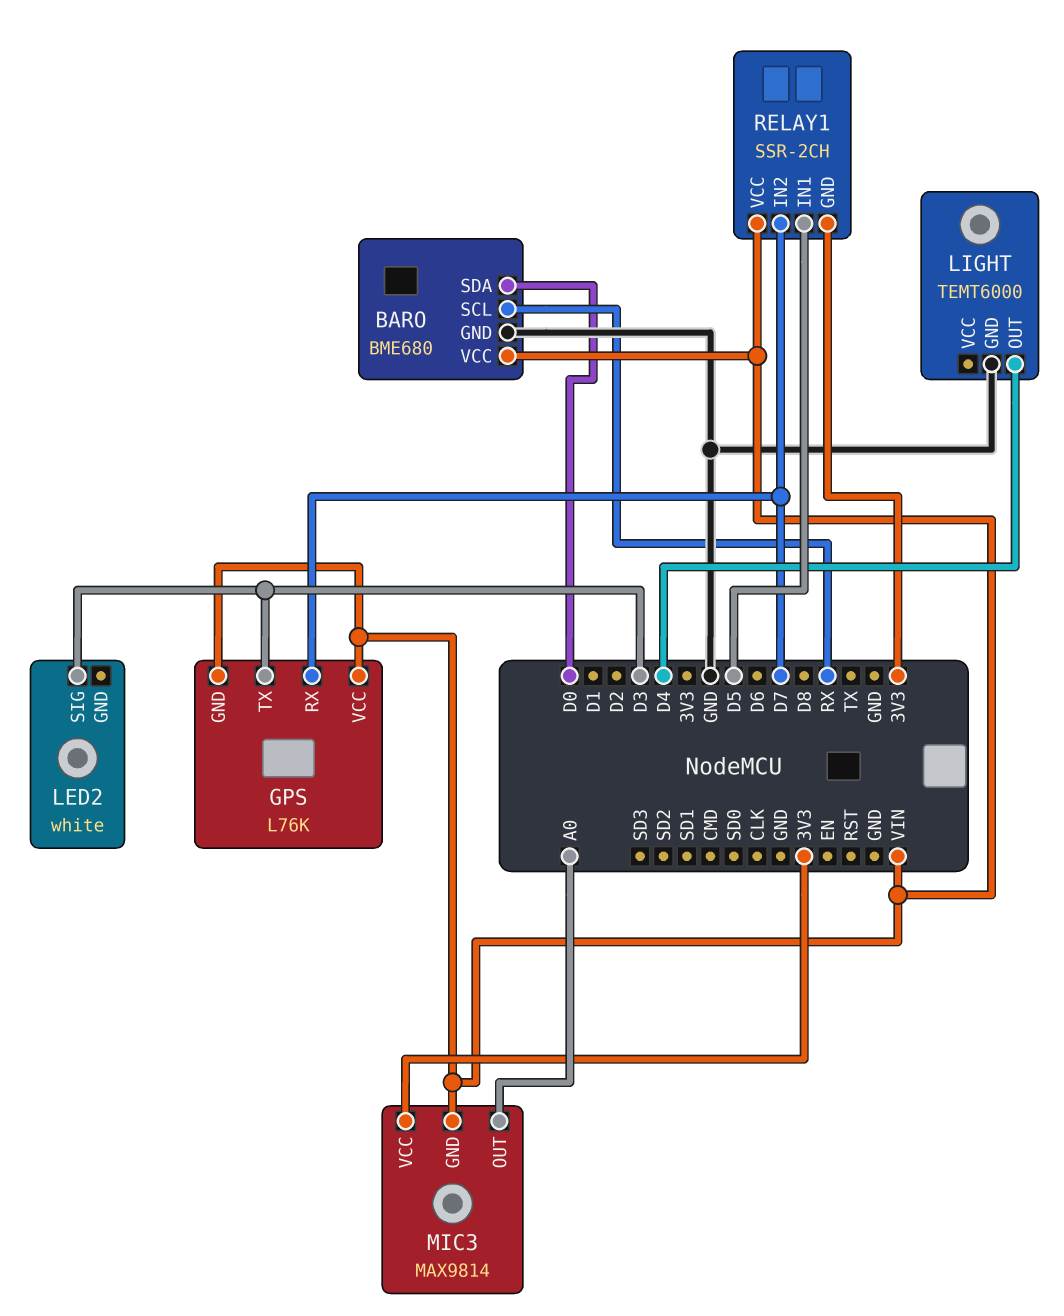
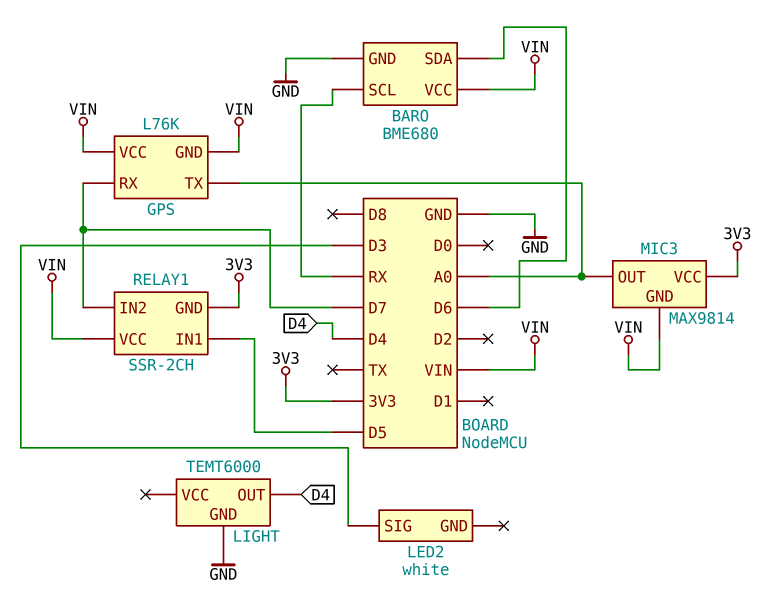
BARO pin SDA: D0 -> D6
GPS pin TX: D3 -> A0

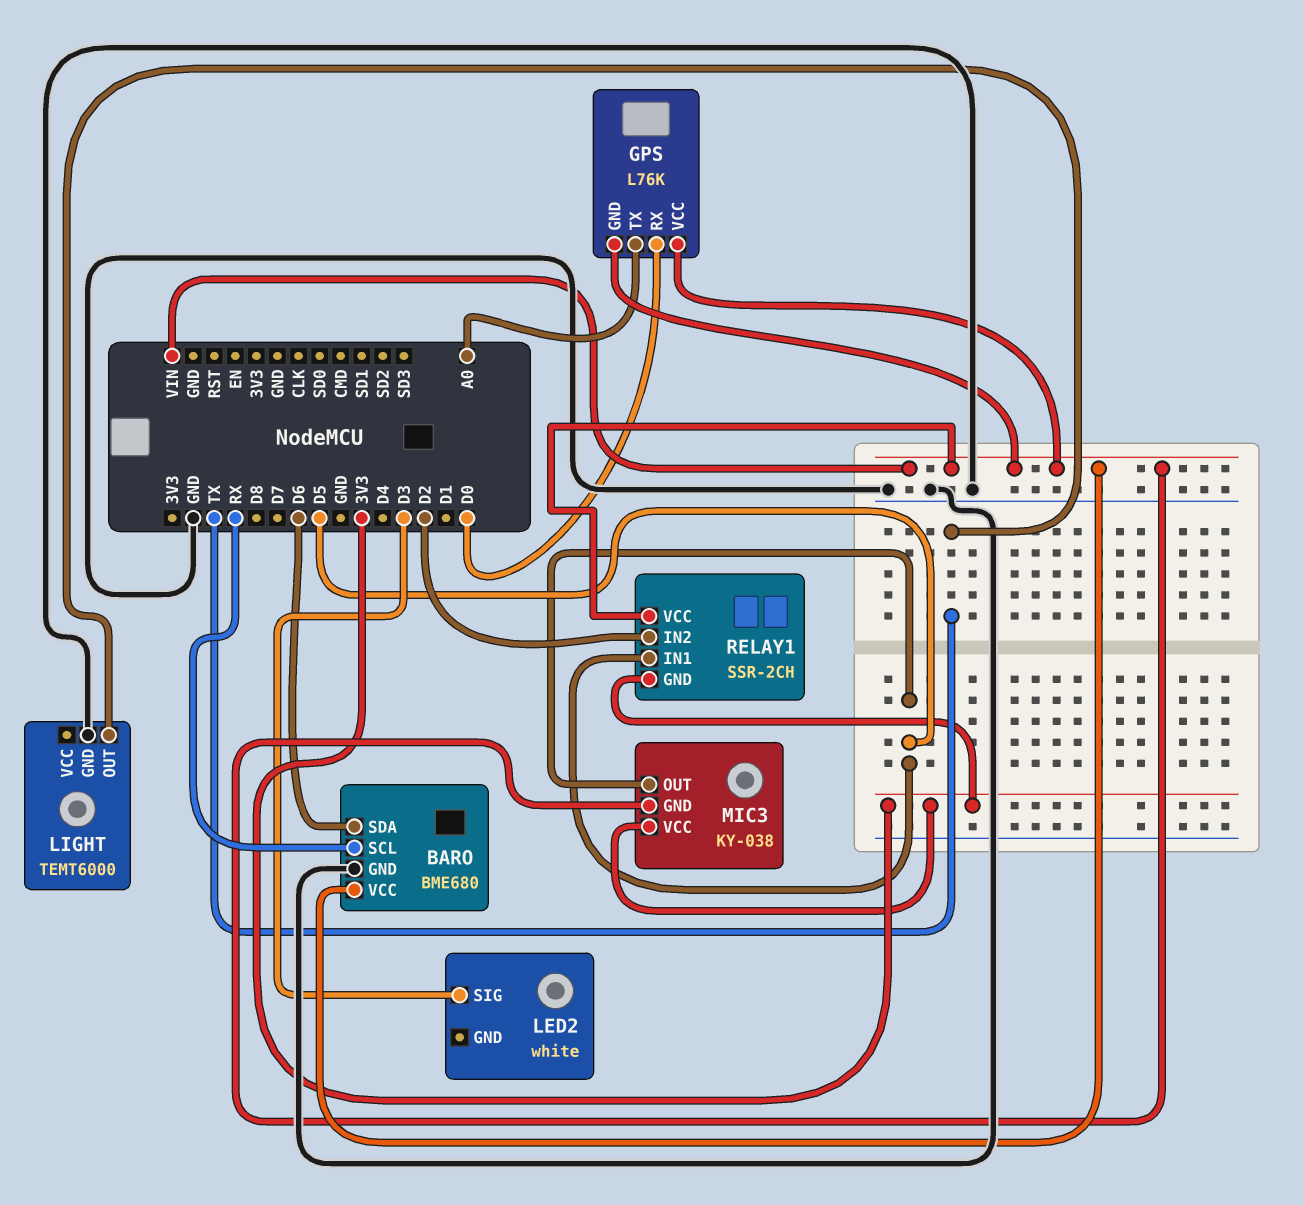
GPS pin RX: D7 -> D0
LIGHT pin OUT: D4 -> TX
MIC3: MAX9814 -> KY-038
MIC3 pin OUT: A0 -> D5
RELAY1 pin IN2: D7 -> D2

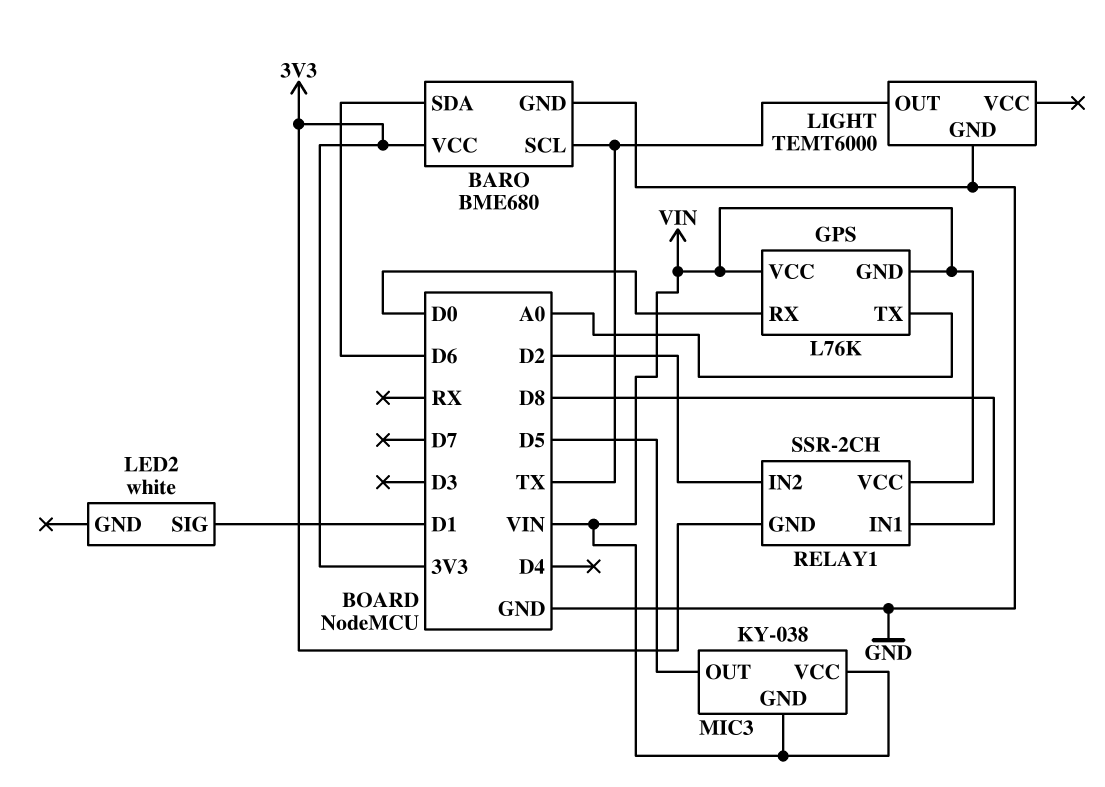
BARO pin SCL: RX -> TX
BARO pin VCC: VIN -> 3V3
LED2 pin SIG: D3 -> D1
MIC3 pin VCC: 3V3 -> VIN
RELAY1 pin IN1: D5 -> D8

